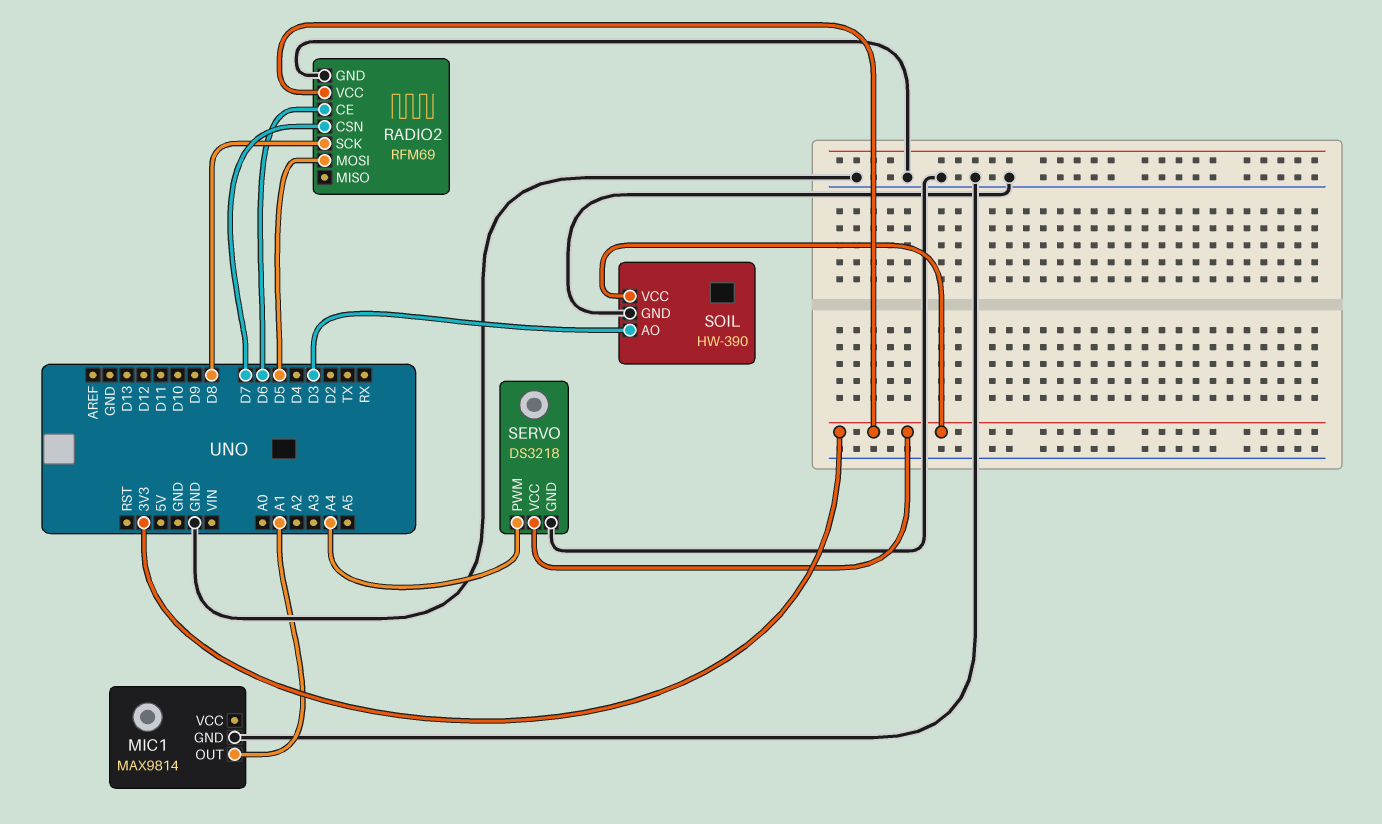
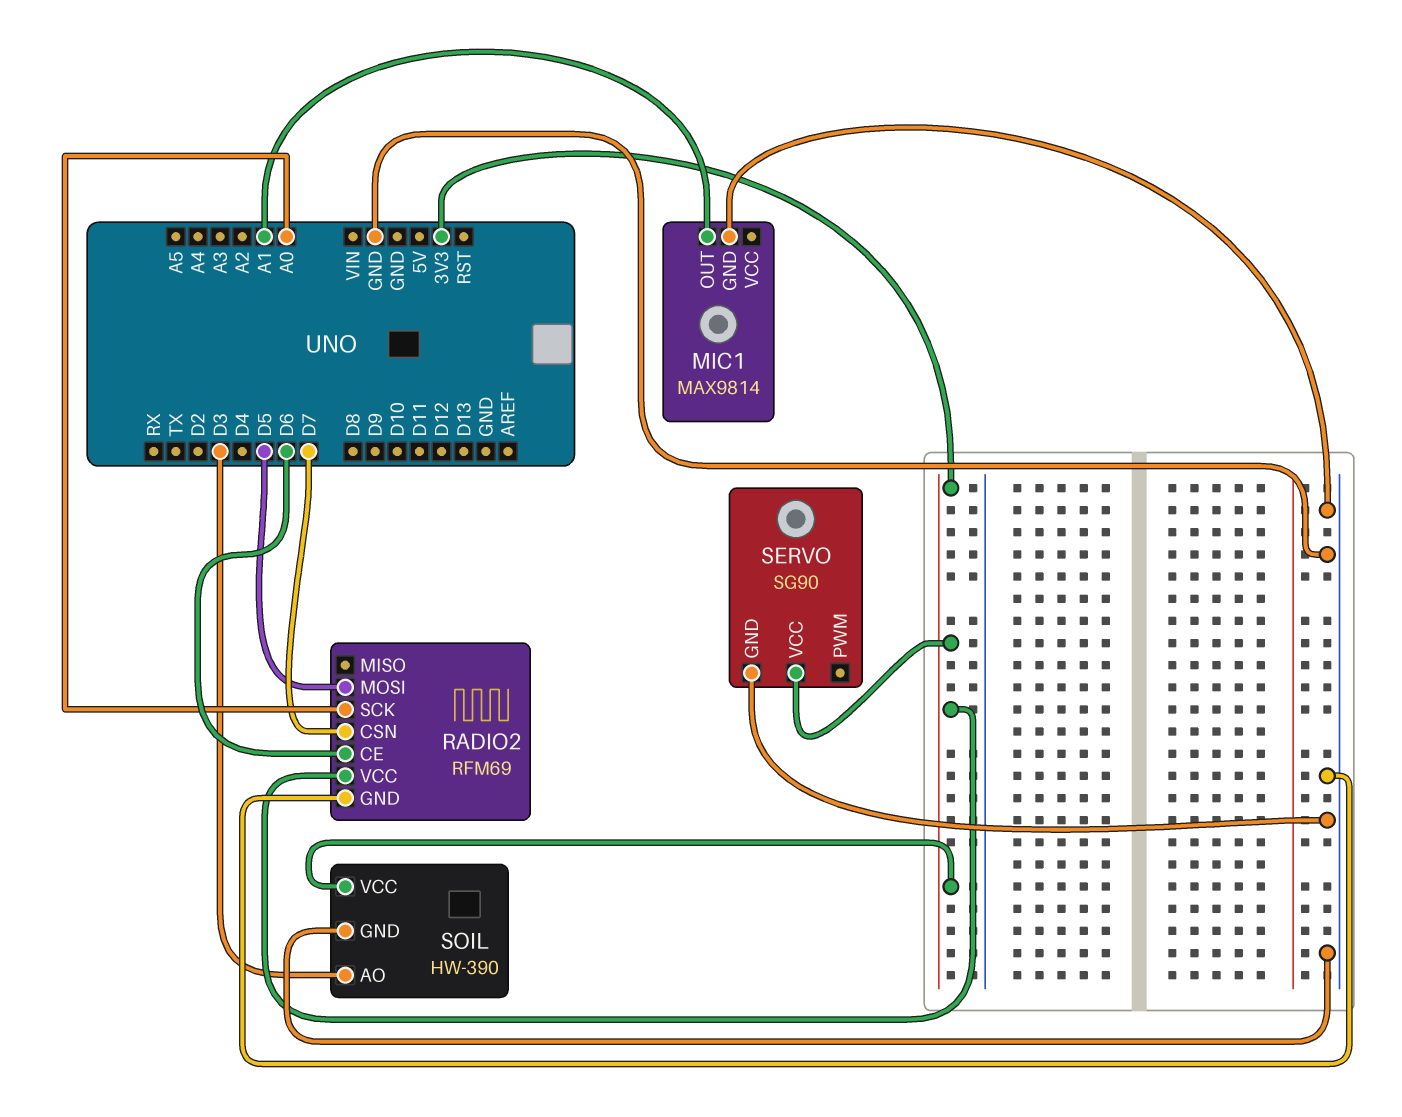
RADIO2 pin SCK: D8 -> A0
SERVO: DS3218 -> SG90
SERVO pin PWM: A4 -> none

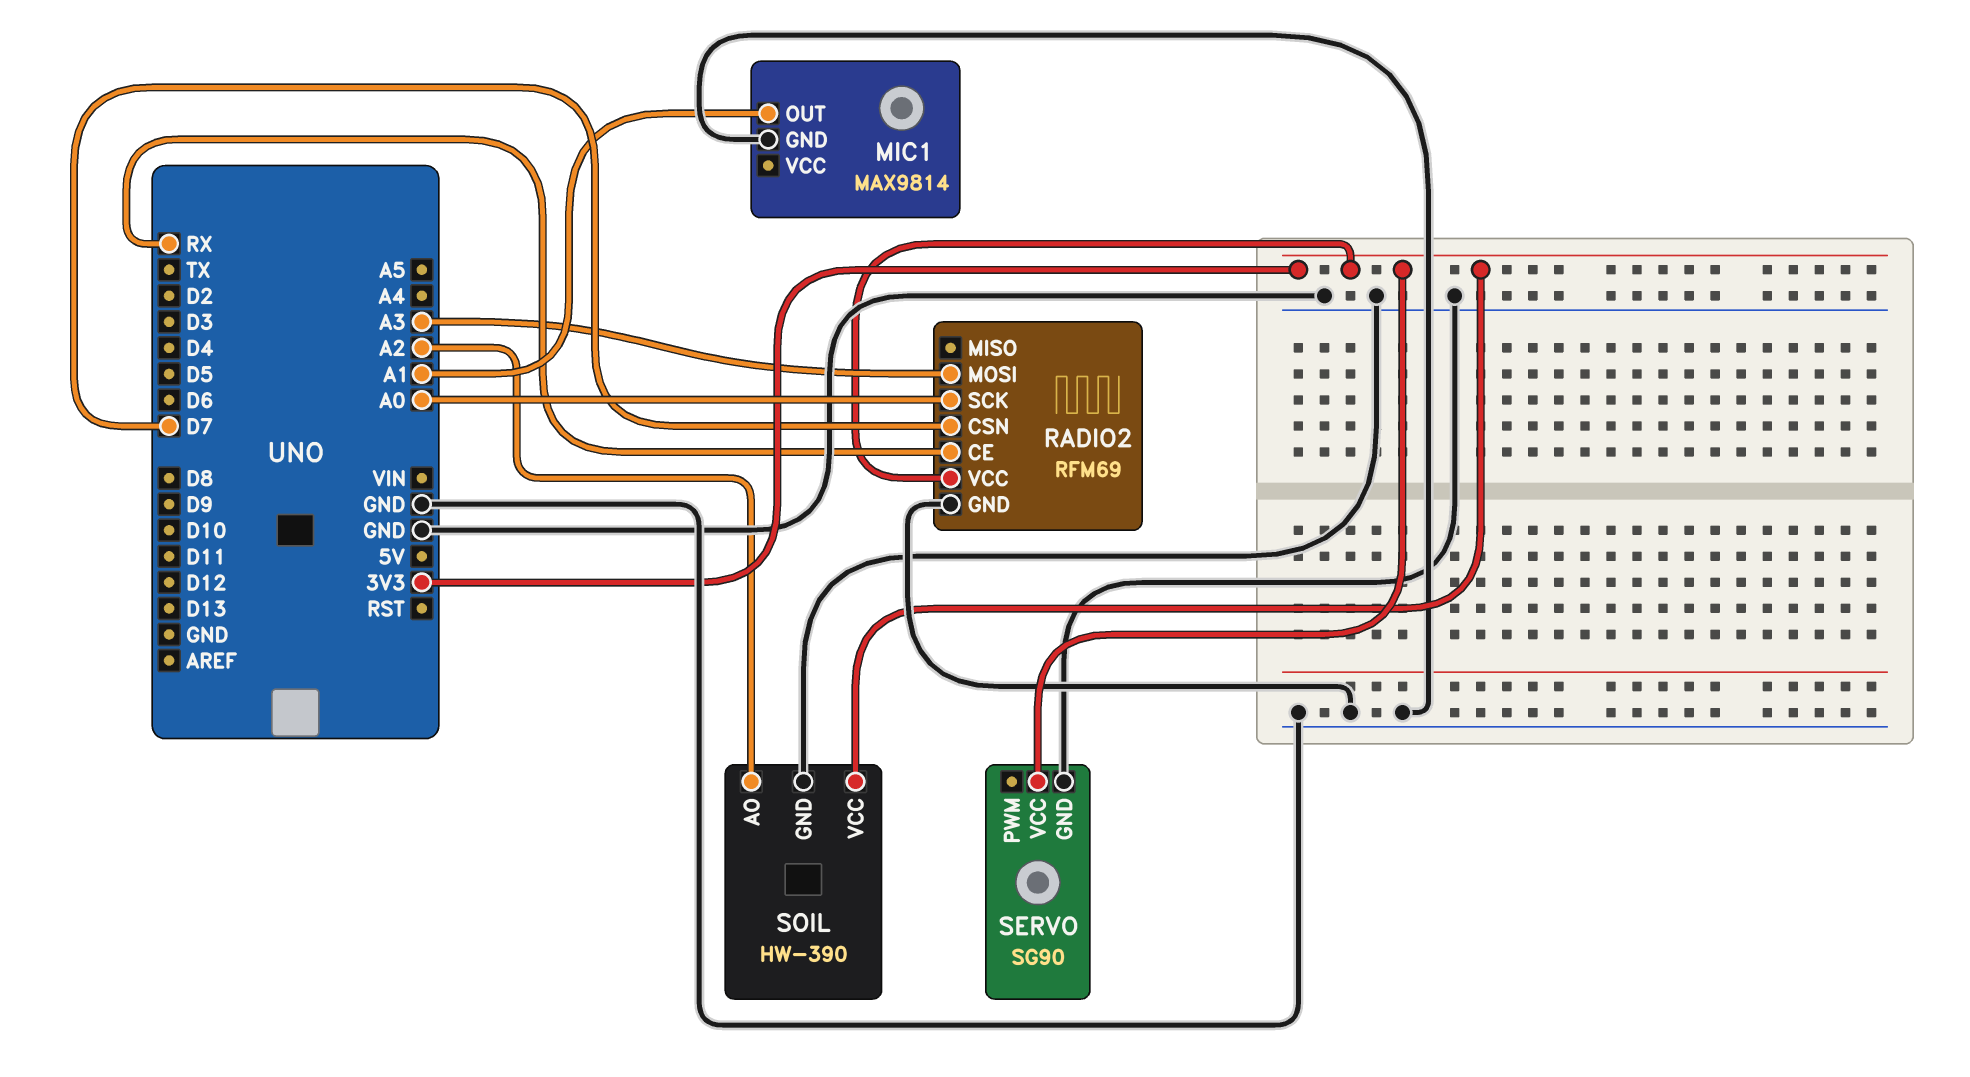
RADIO2 pin CE: D6 -> RX
RADIO2 pin MOSI: D5 -> A3
SOIL pin AO: D3 -> A2

